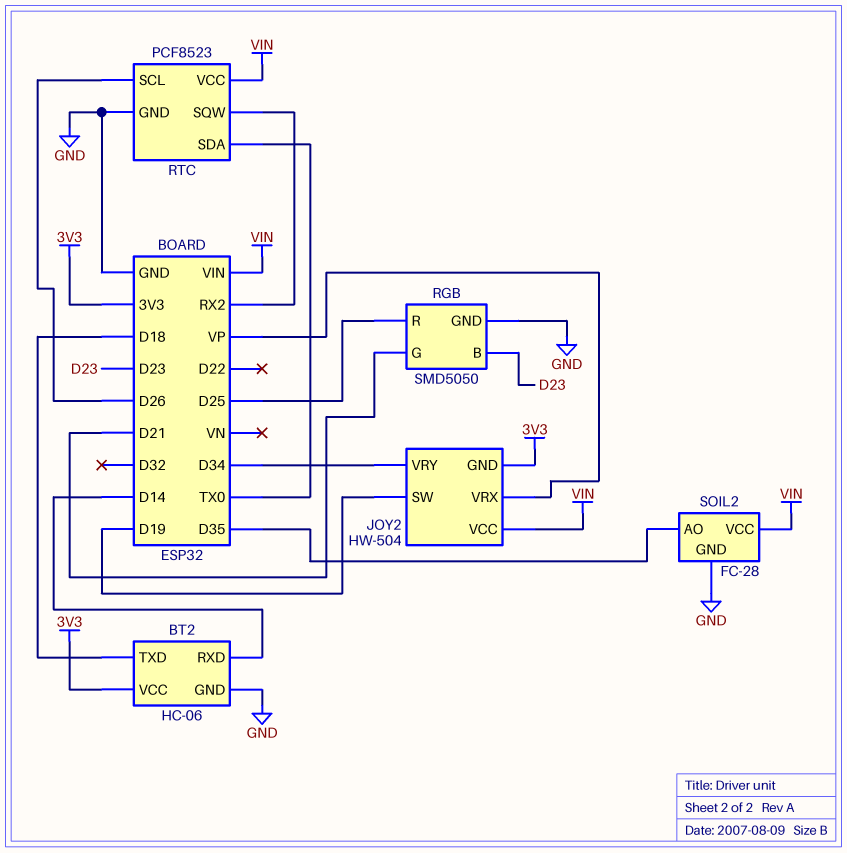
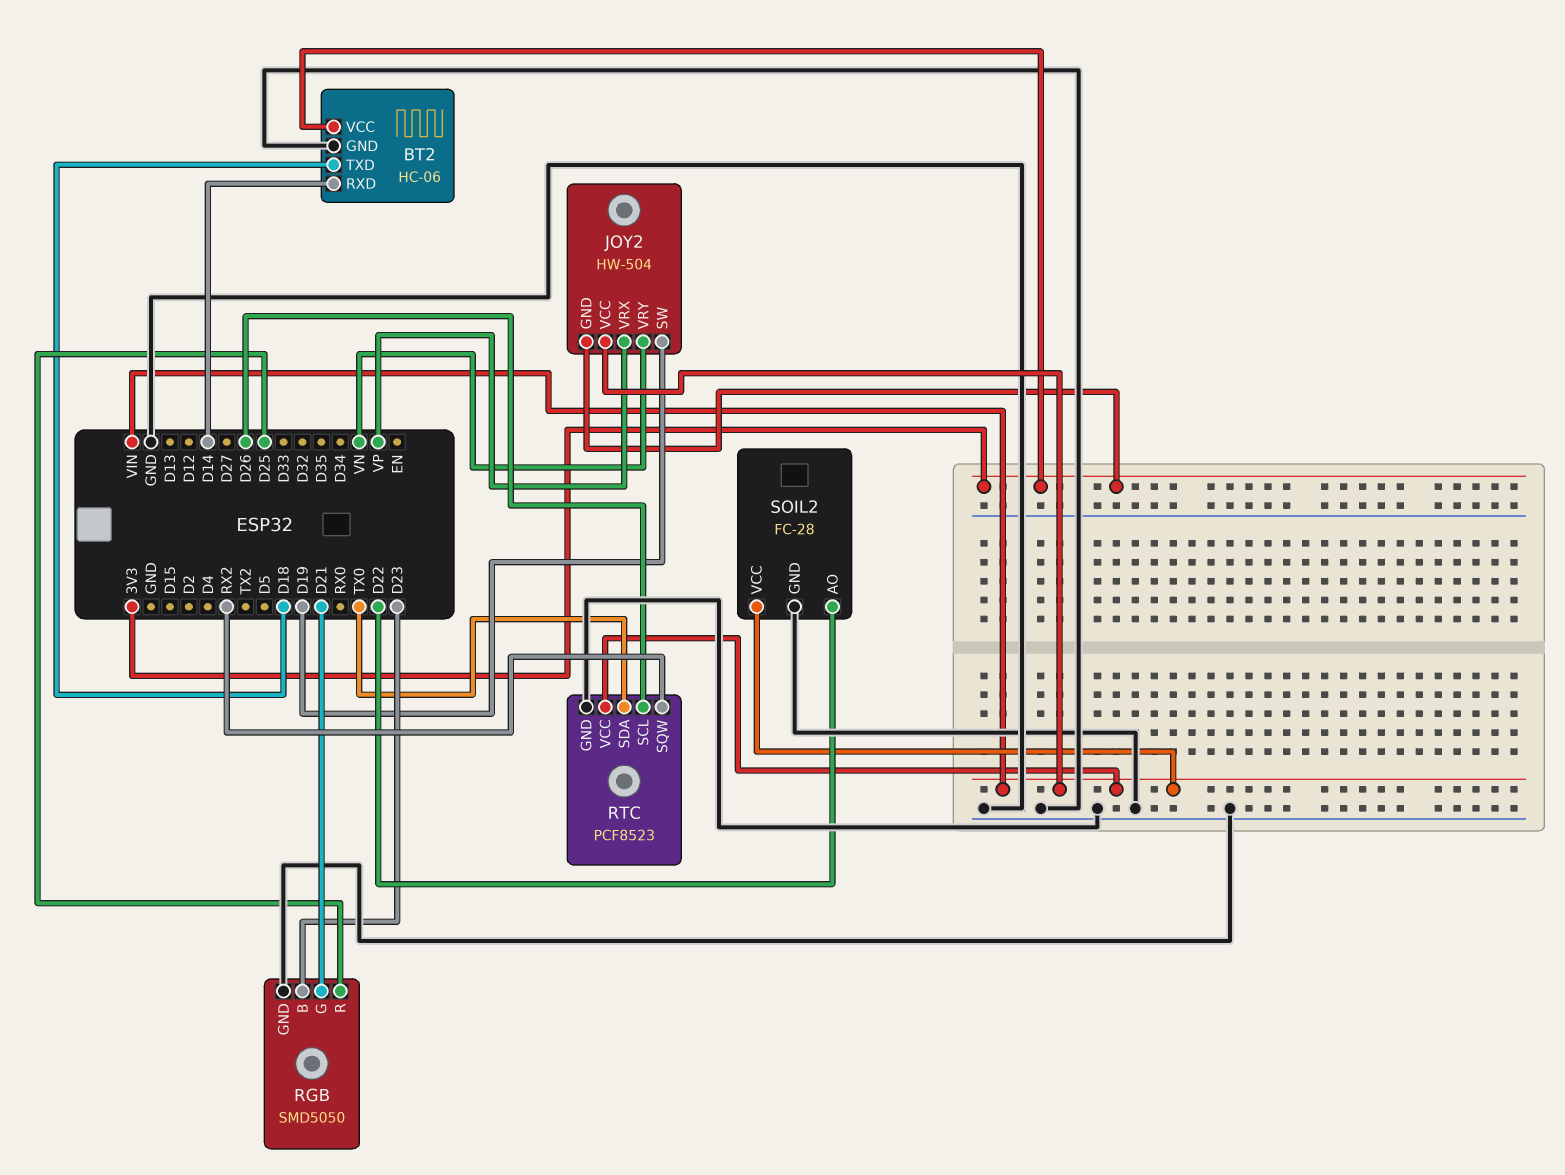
JOY2 pin VRY: D34 -> VN
SOIL2 pin AO: D35 -> D22

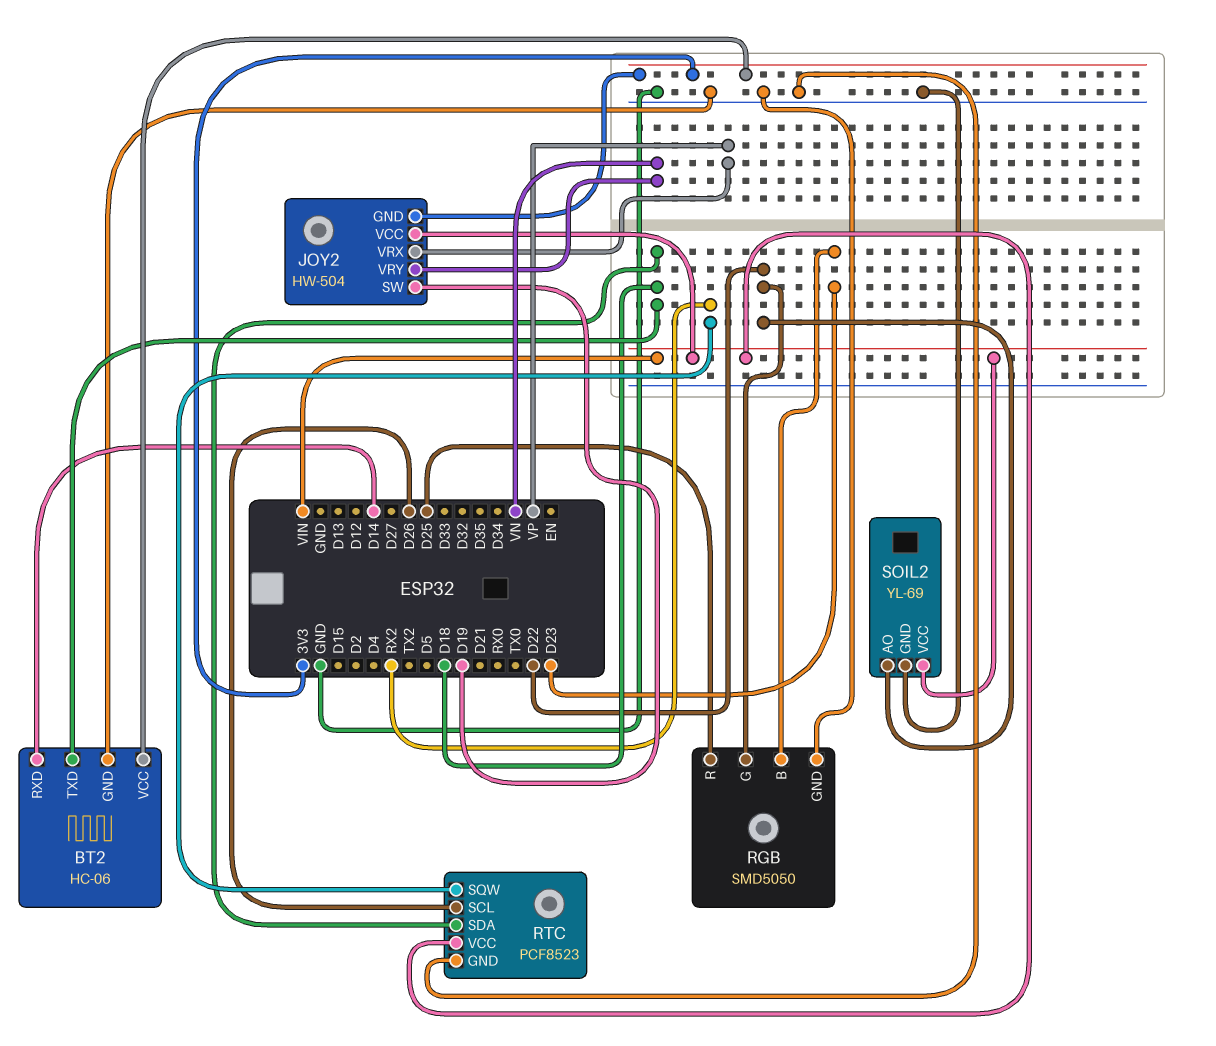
RGB pin G: D21 -> D22
RTC pin SDA: TX0 -> D18
SOIL2: FC-28 -> YL-69

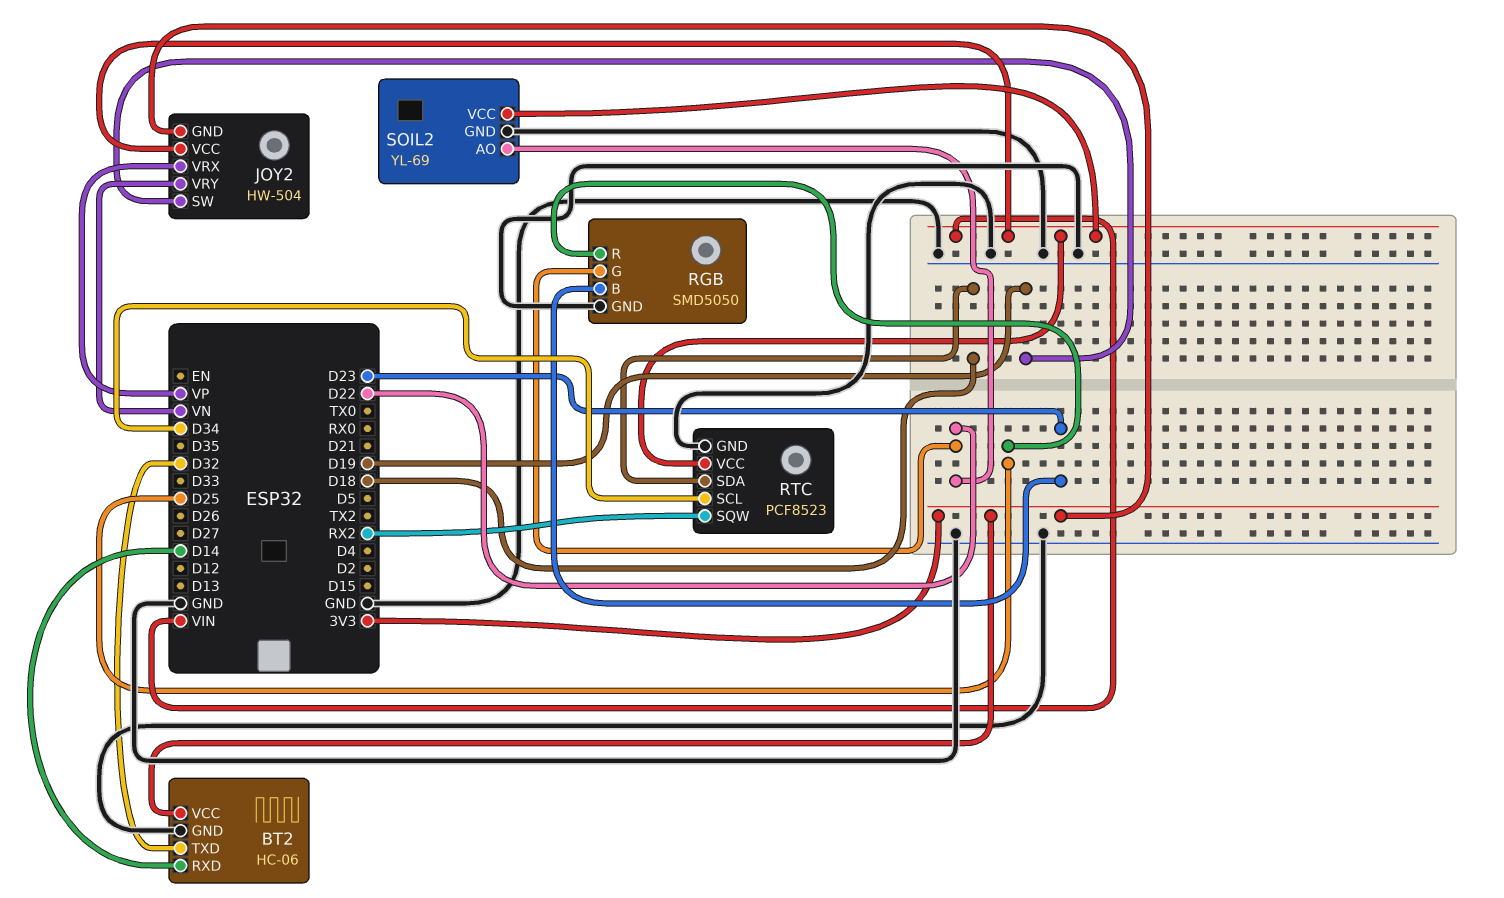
BT2 pin TXD: D18 -> D32
RTC pin SCL: D26 -> D34

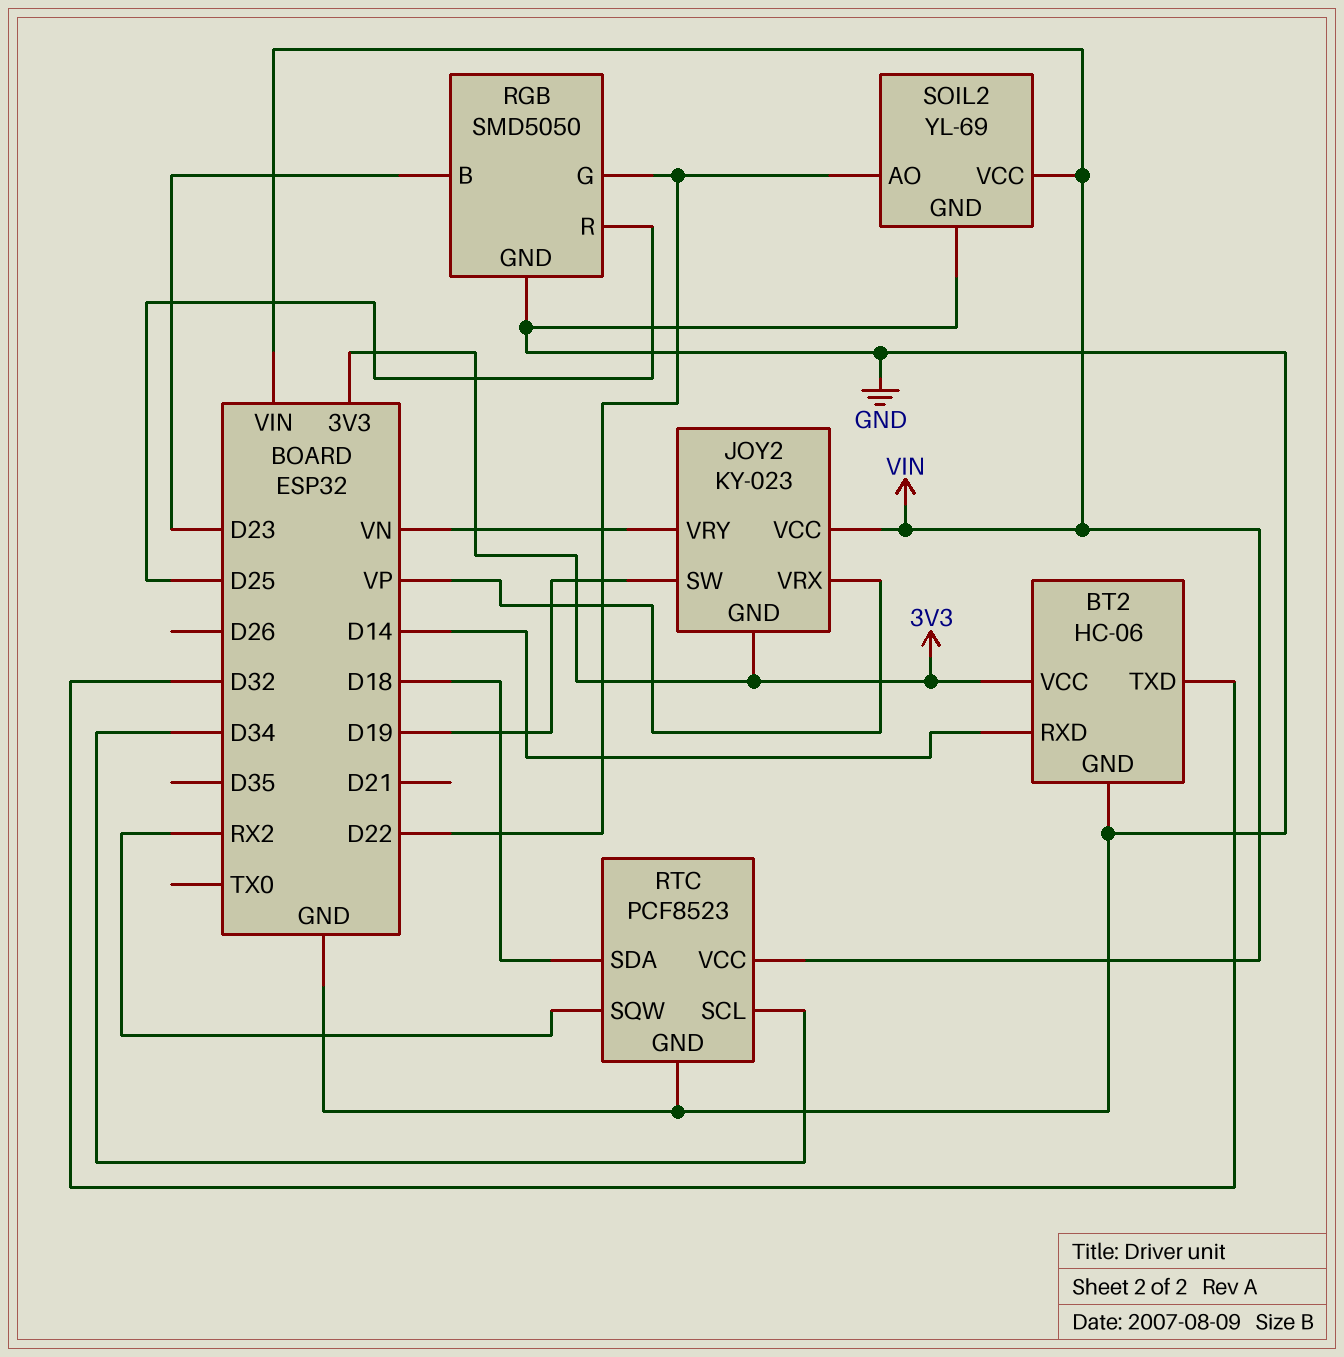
JOY2: HW-504 -> KY-023

